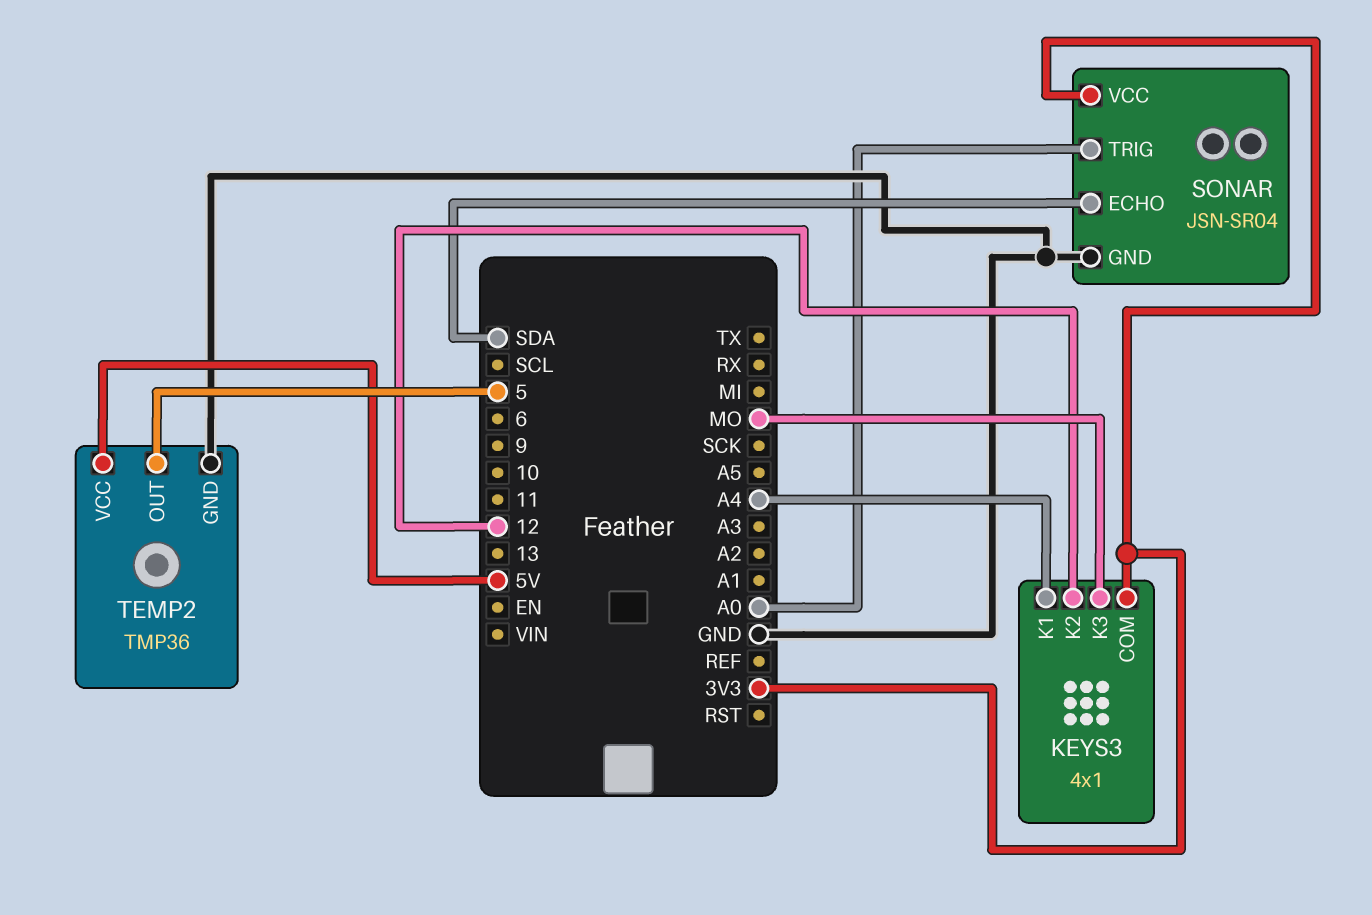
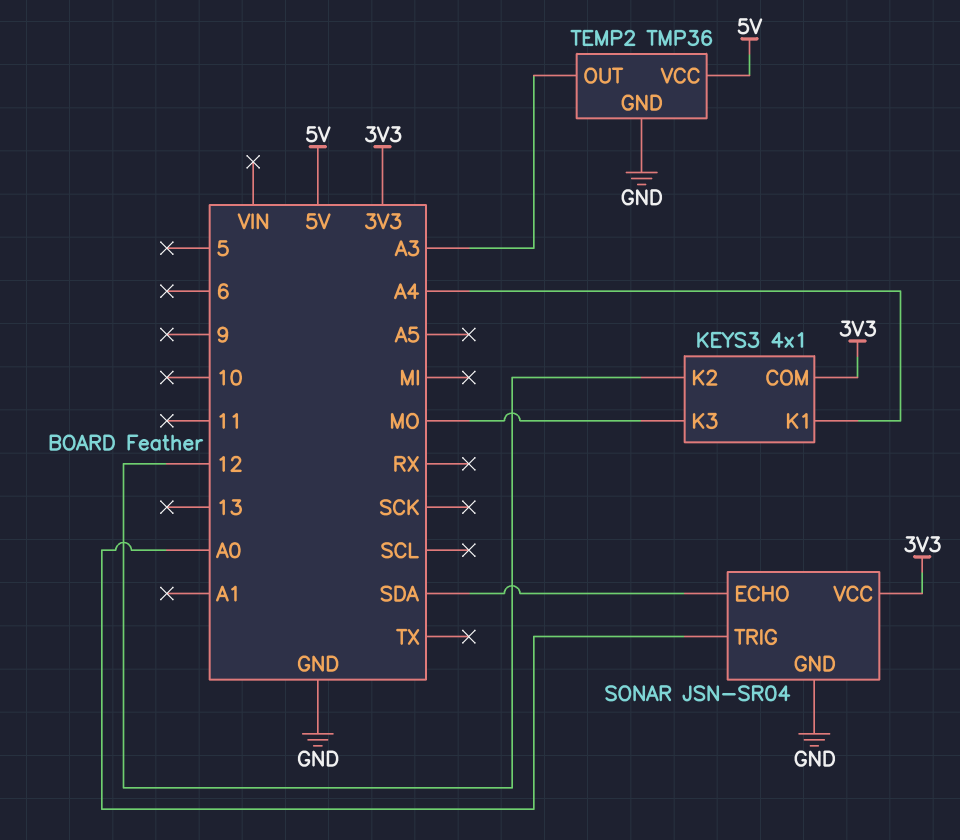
TEMP2 pin OUT: 5 -> A3

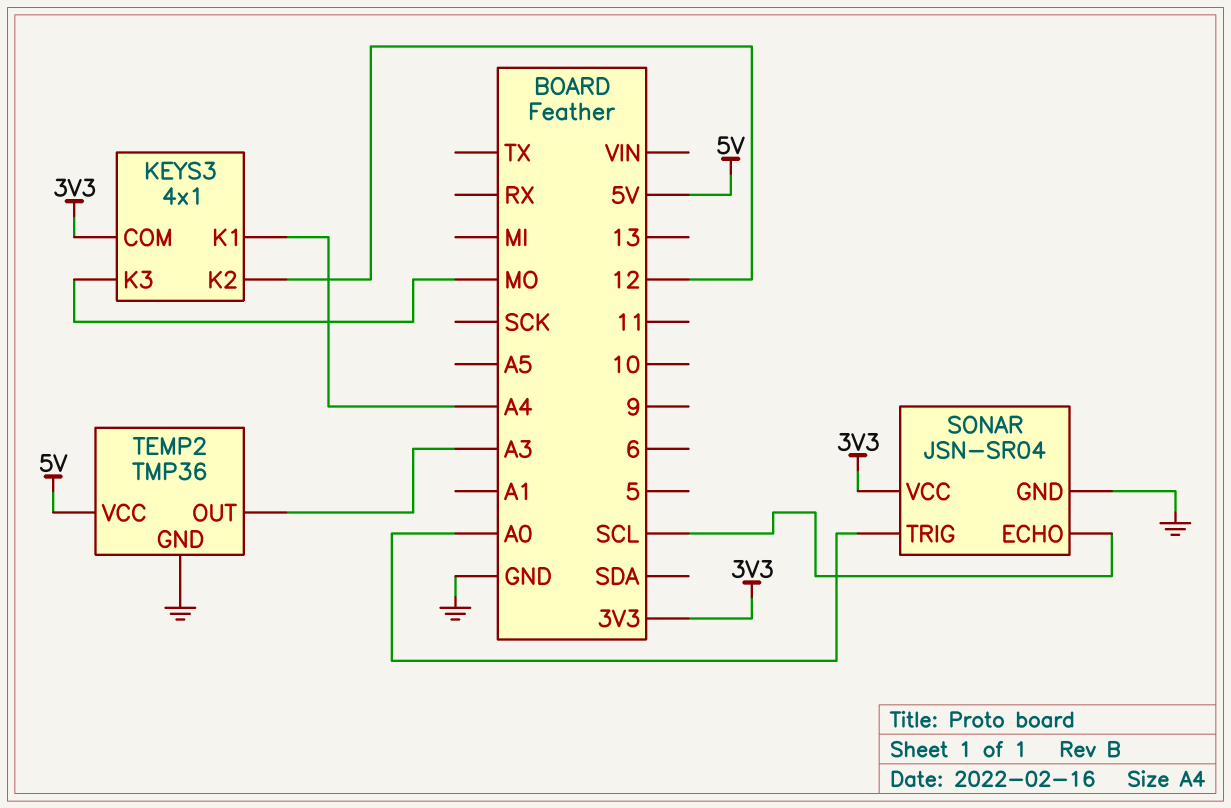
SONAR pin ECHO: SDA -> SCL

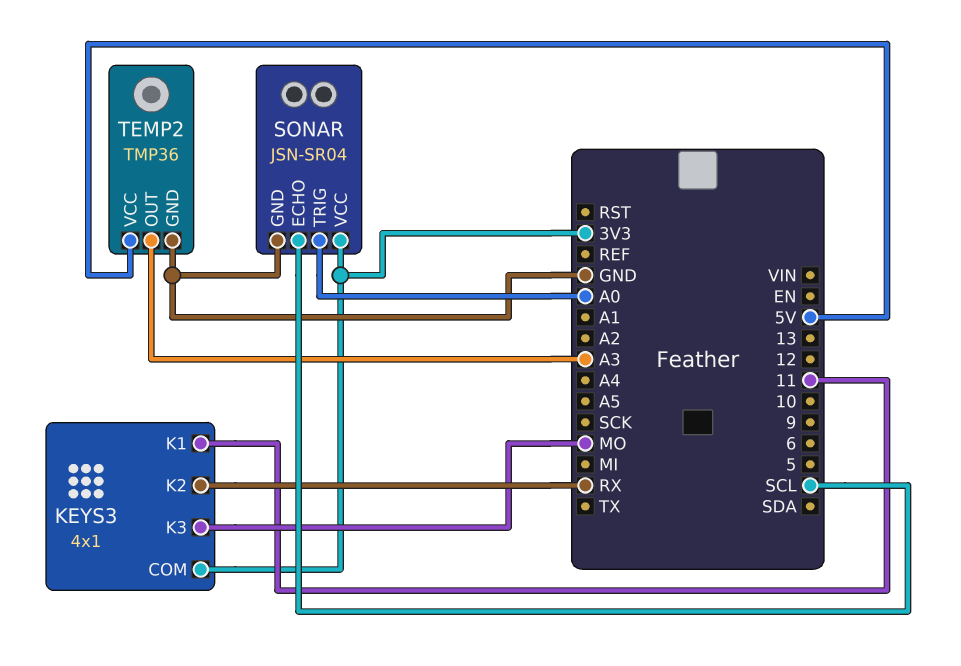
KEYS3 pin K1: A4 -> 11
KEYS3 pin K2: 12 -> RX

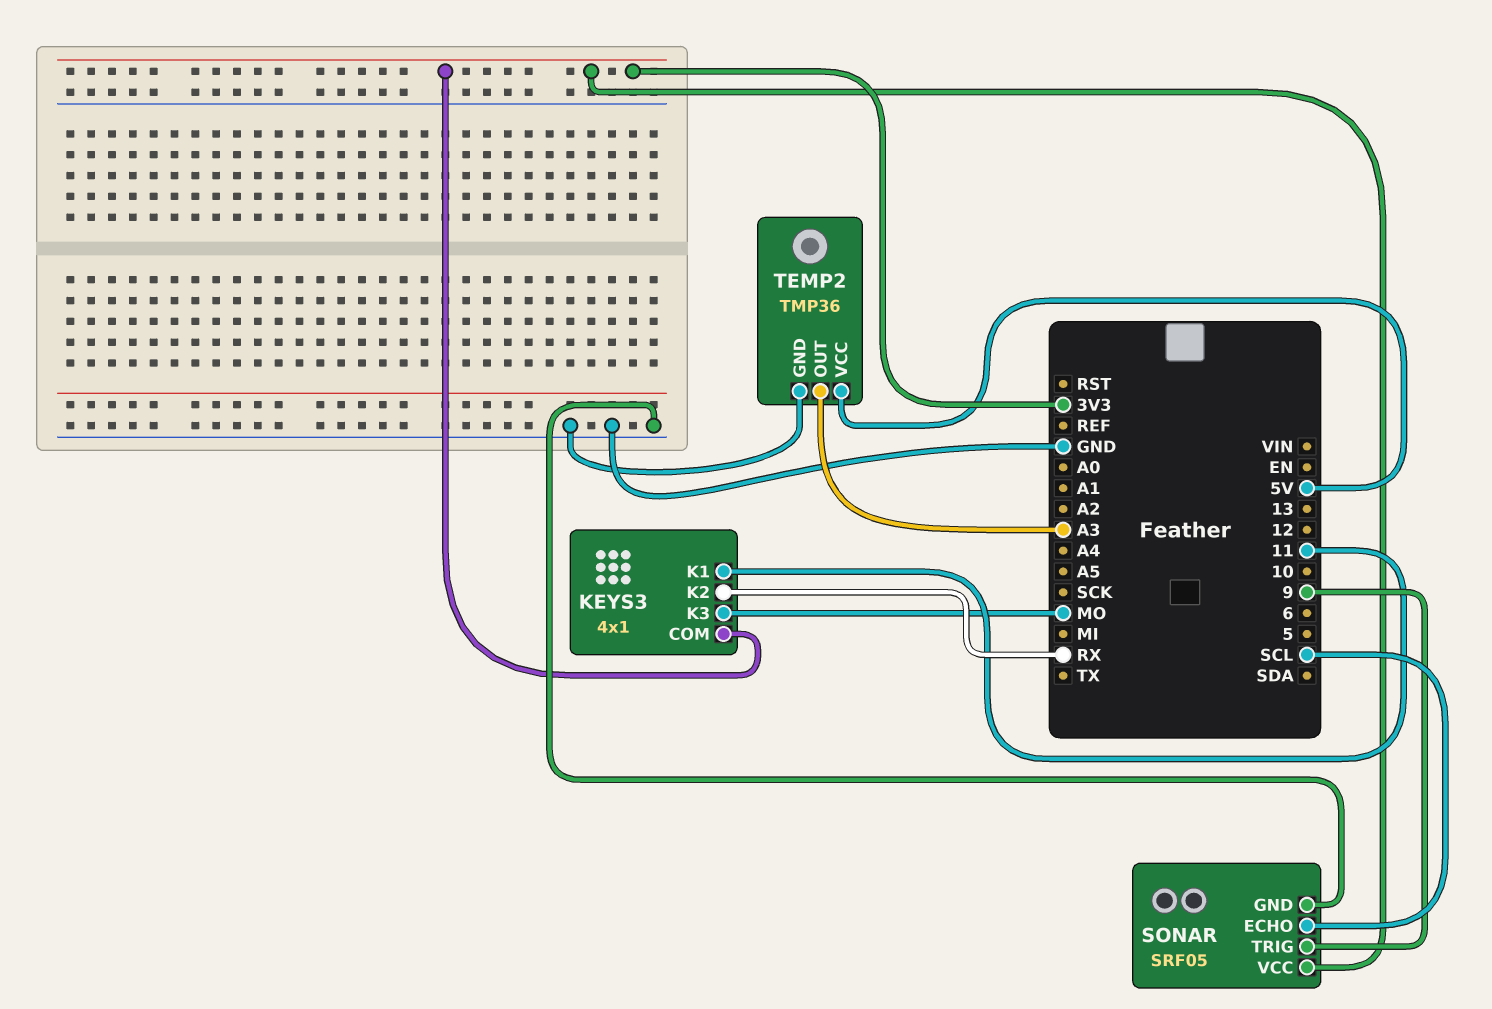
SONAR: JSN-SR04 -> SRF05
SONAR pin TRIG: A0 -> 9

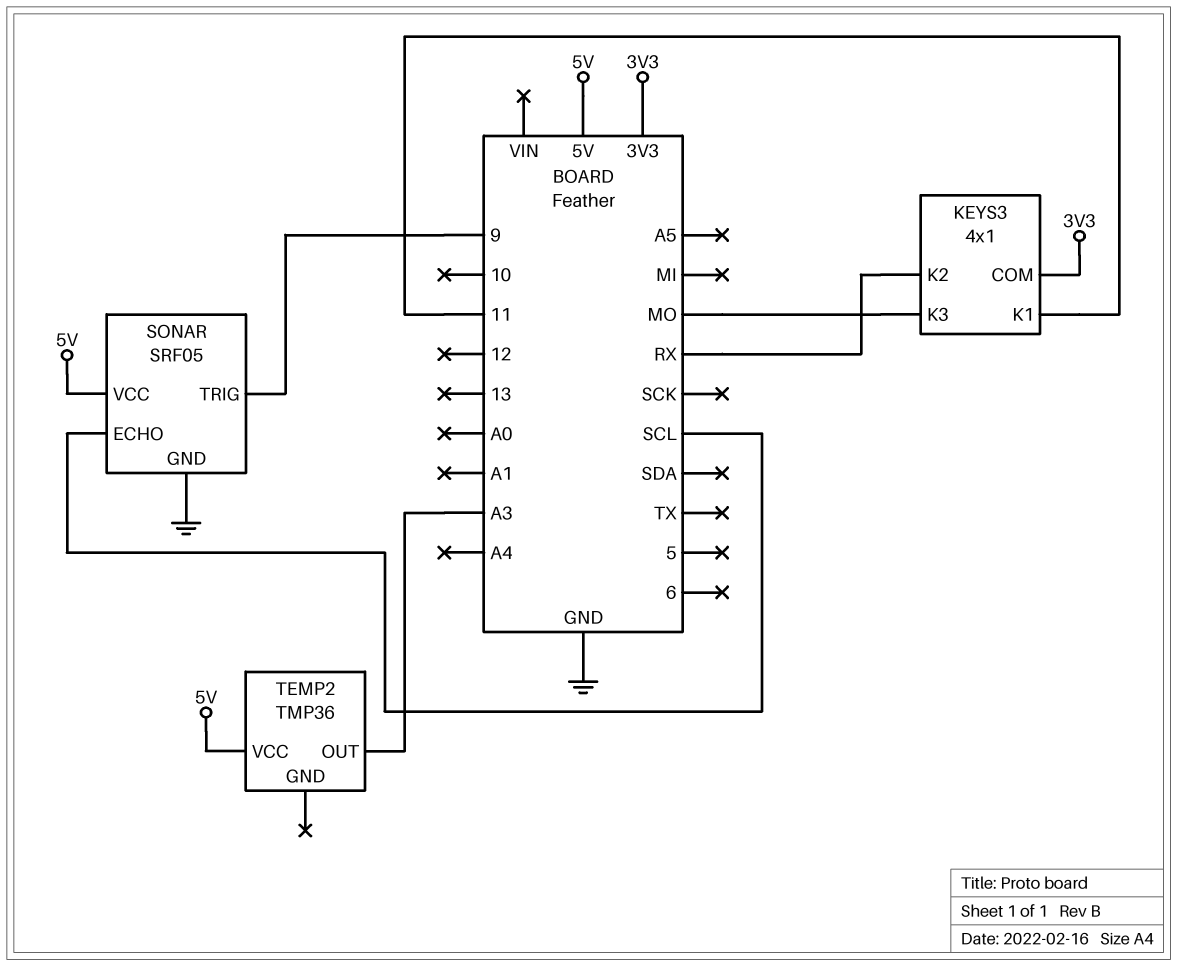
SONAR pin VCC: 3V3 -> 5V
TEMP2 pin GND: GND -> none

